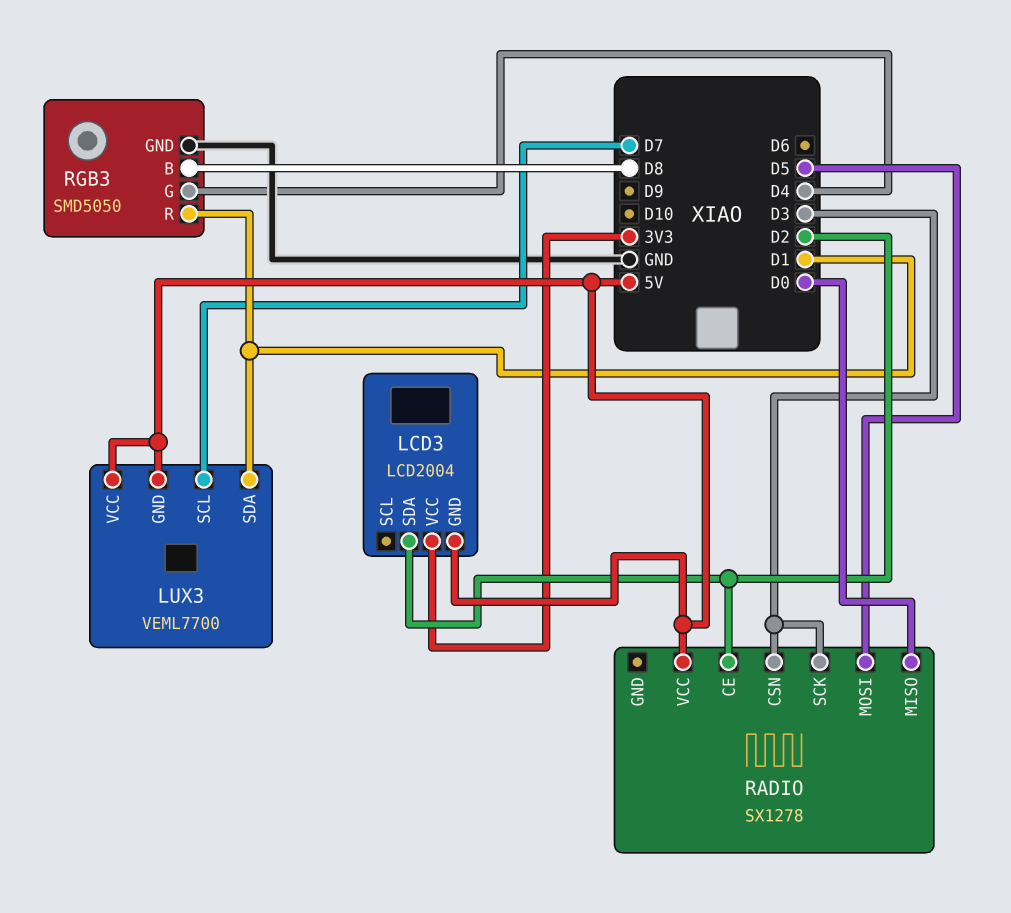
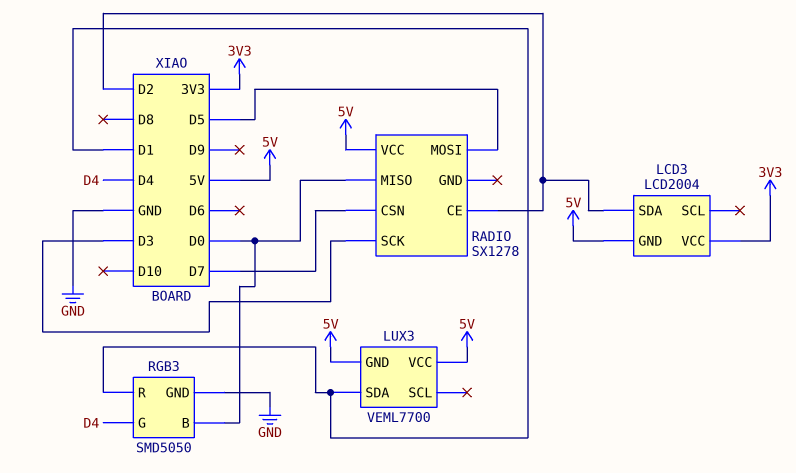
LUX3 pin SCL: D7 -> none
RADIO pin CSN: D3 -> D7
RGB3 pin B: D8 -> D0

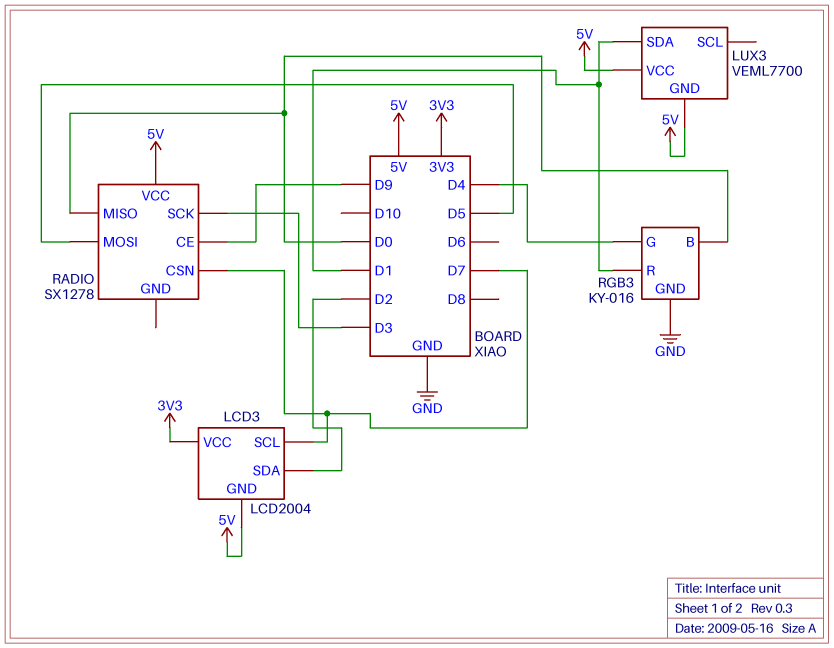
LCD3 pin SCL: none -> D7
RADIO pin CE: D2 -> D9
RGB3: SMD5050 -> KY-016

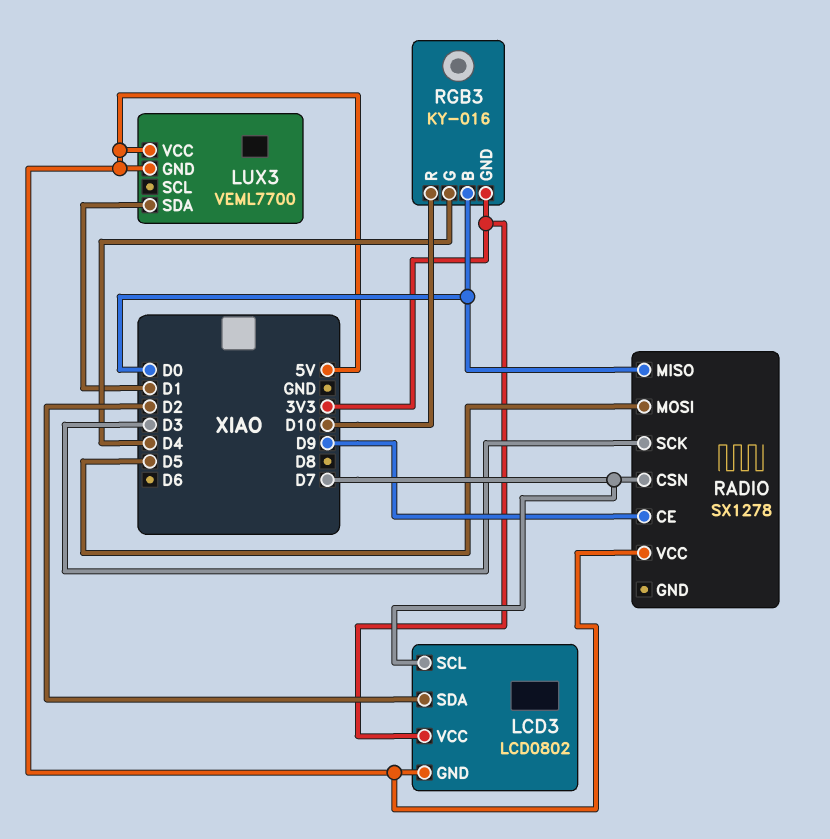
LCD3: LCD2004 -> LCD0802
RGB3 pin GND: GND -> 3V3
RGB3 pin R: D1 -> D10

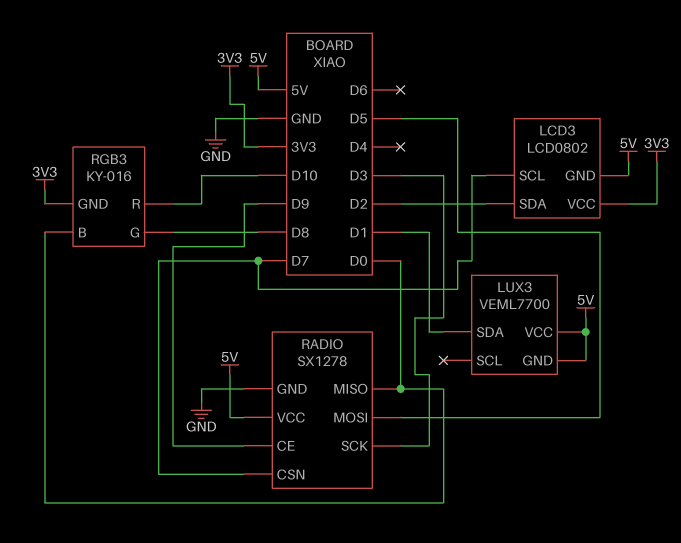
RADIO pin GND: none -> GND
RGB3 pin G: D4 -> D8

